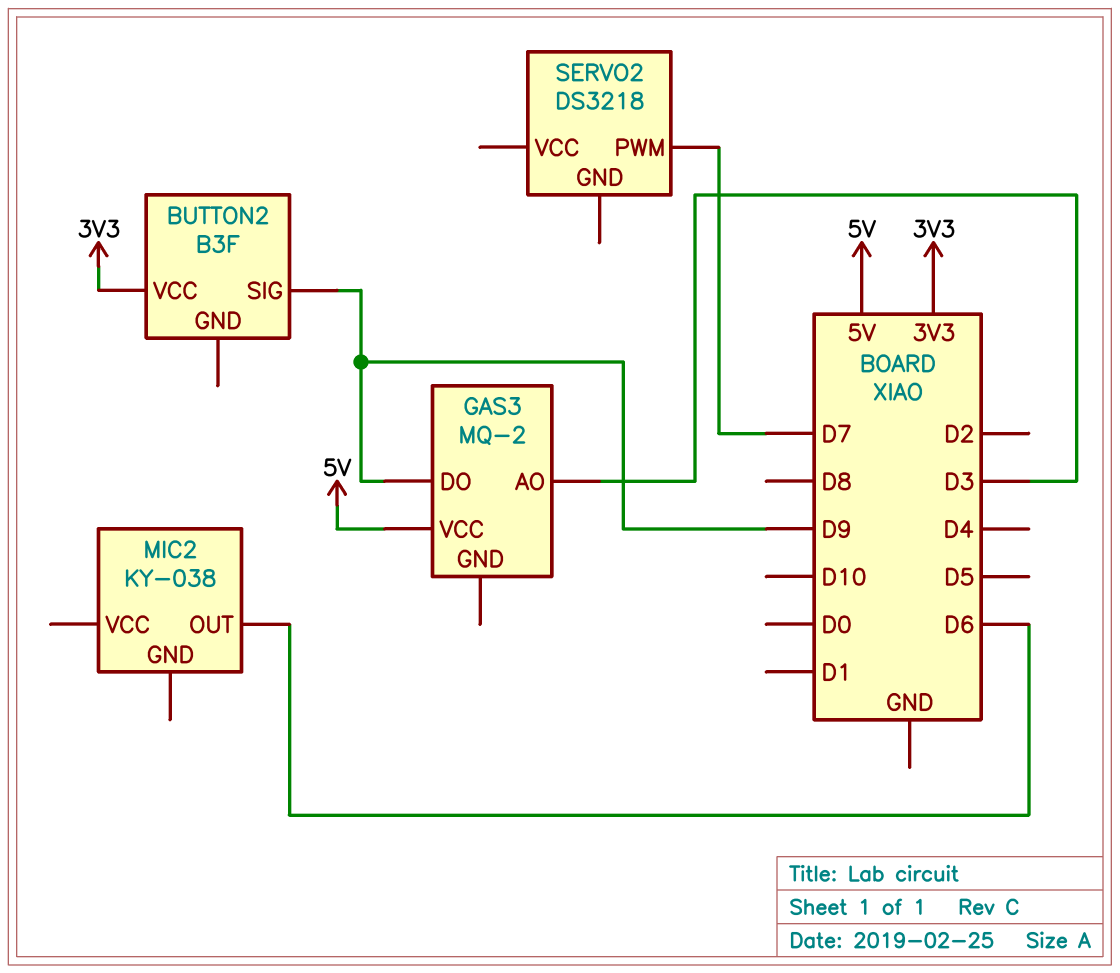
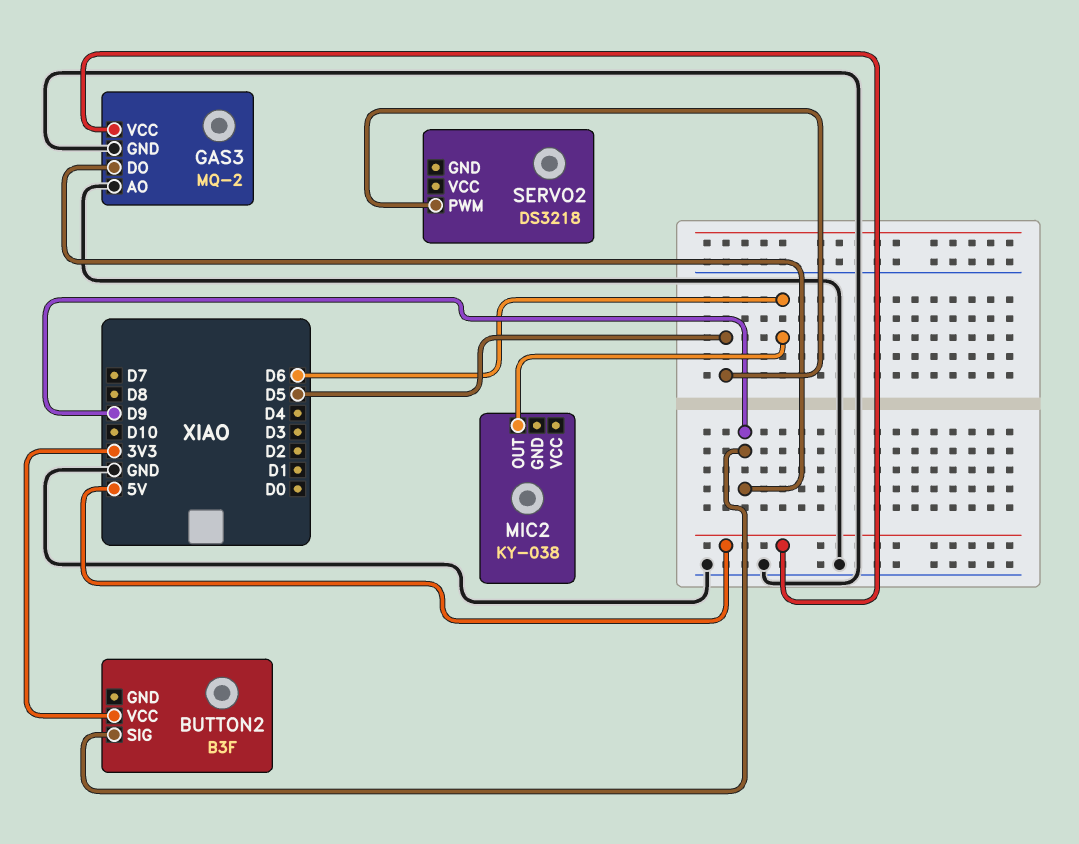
GAS3 pin AO: D3 -> GND
GAS3 pin GND: none -> GND
SERVO2 pin PWM: D7 -> D5

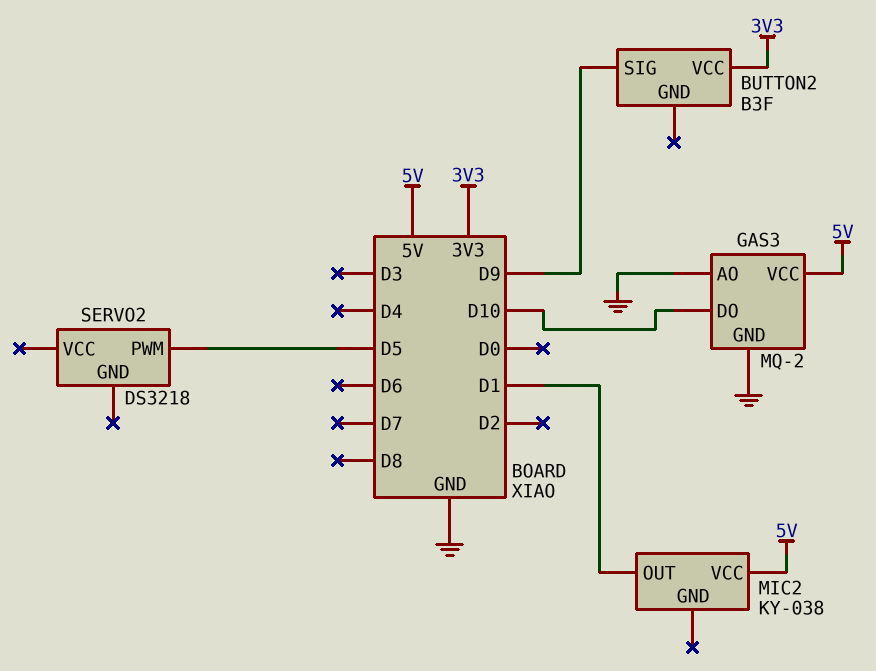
GAS3 pin DO: D9 -> D10
MIC2 pin OUT: D6 -> D1
MIC2 pin VCC: none -> 5V

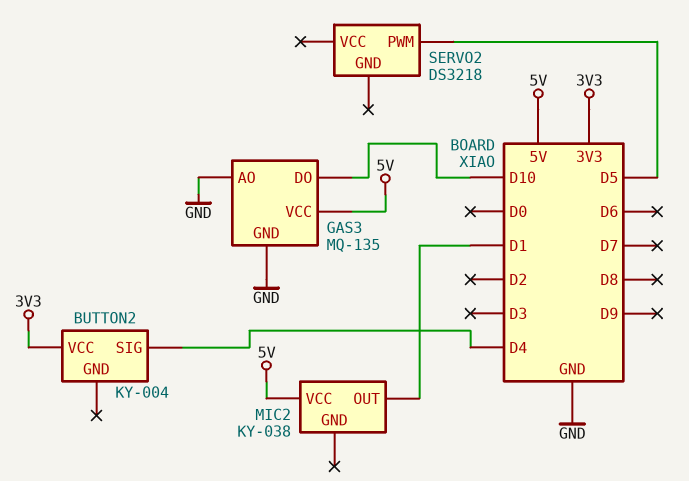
BUTTON2: B3F -> KY-004
BUTTON2 pin SIG: D9 -> D4
GAS3: MQ-2 -> MQ-135

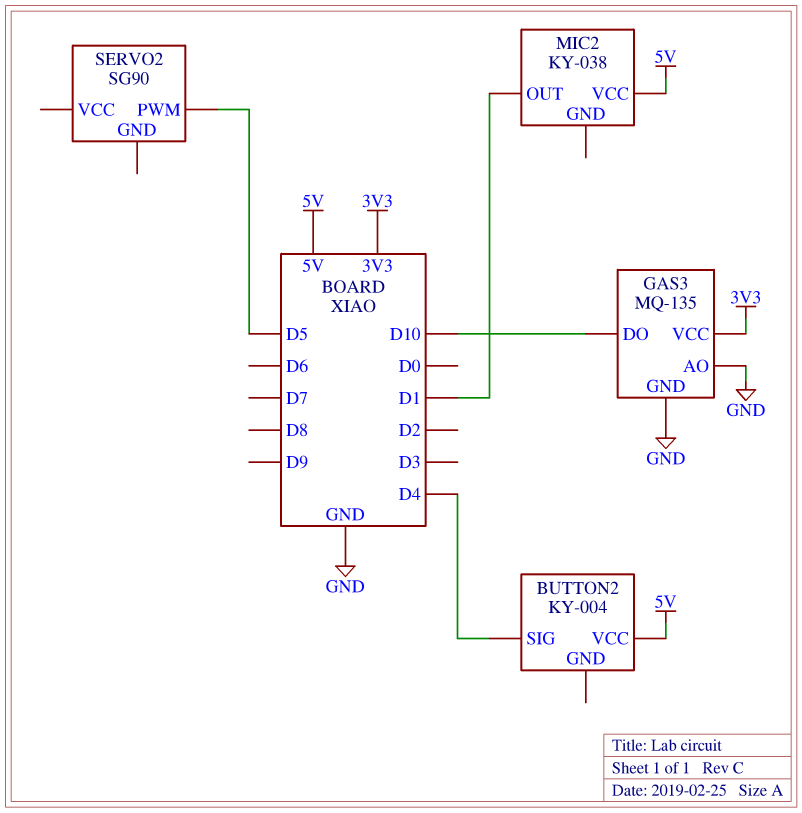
BUTTON2 pin VCC: 3V3 -> 5V
GAS3 pin VCC: 5V -> 3V3
SERVO2: DS3218 -> SG90

